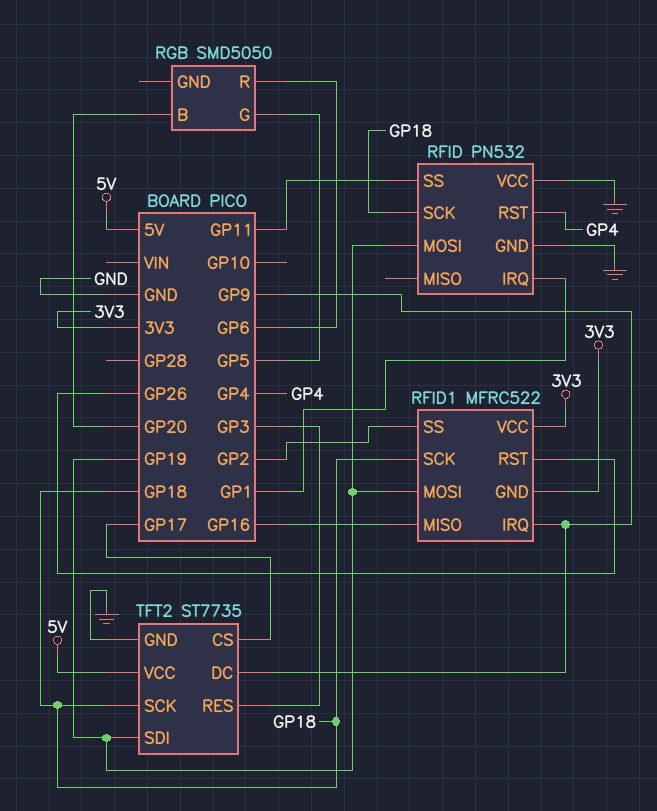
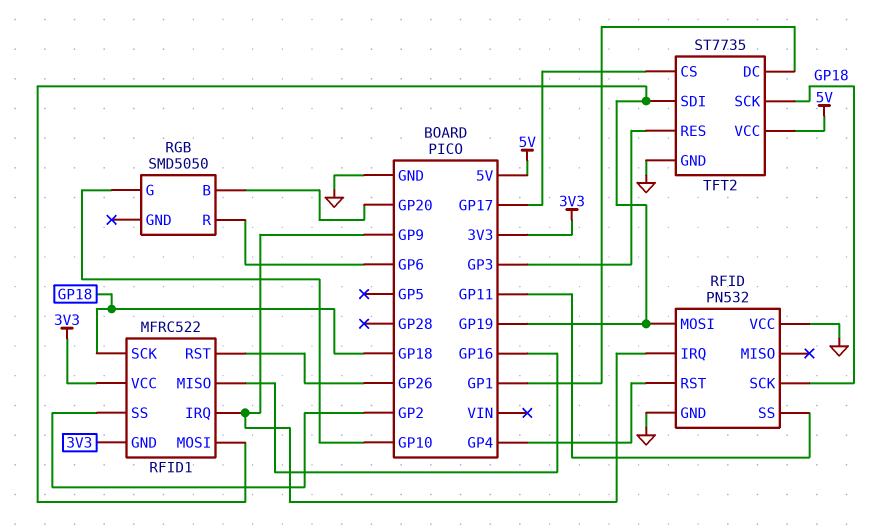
RFID pin IRQ: GP1 -> GP9
RGB pin G: GP5 -> GP10
TFT2 pin DC: GP9 -> GP1

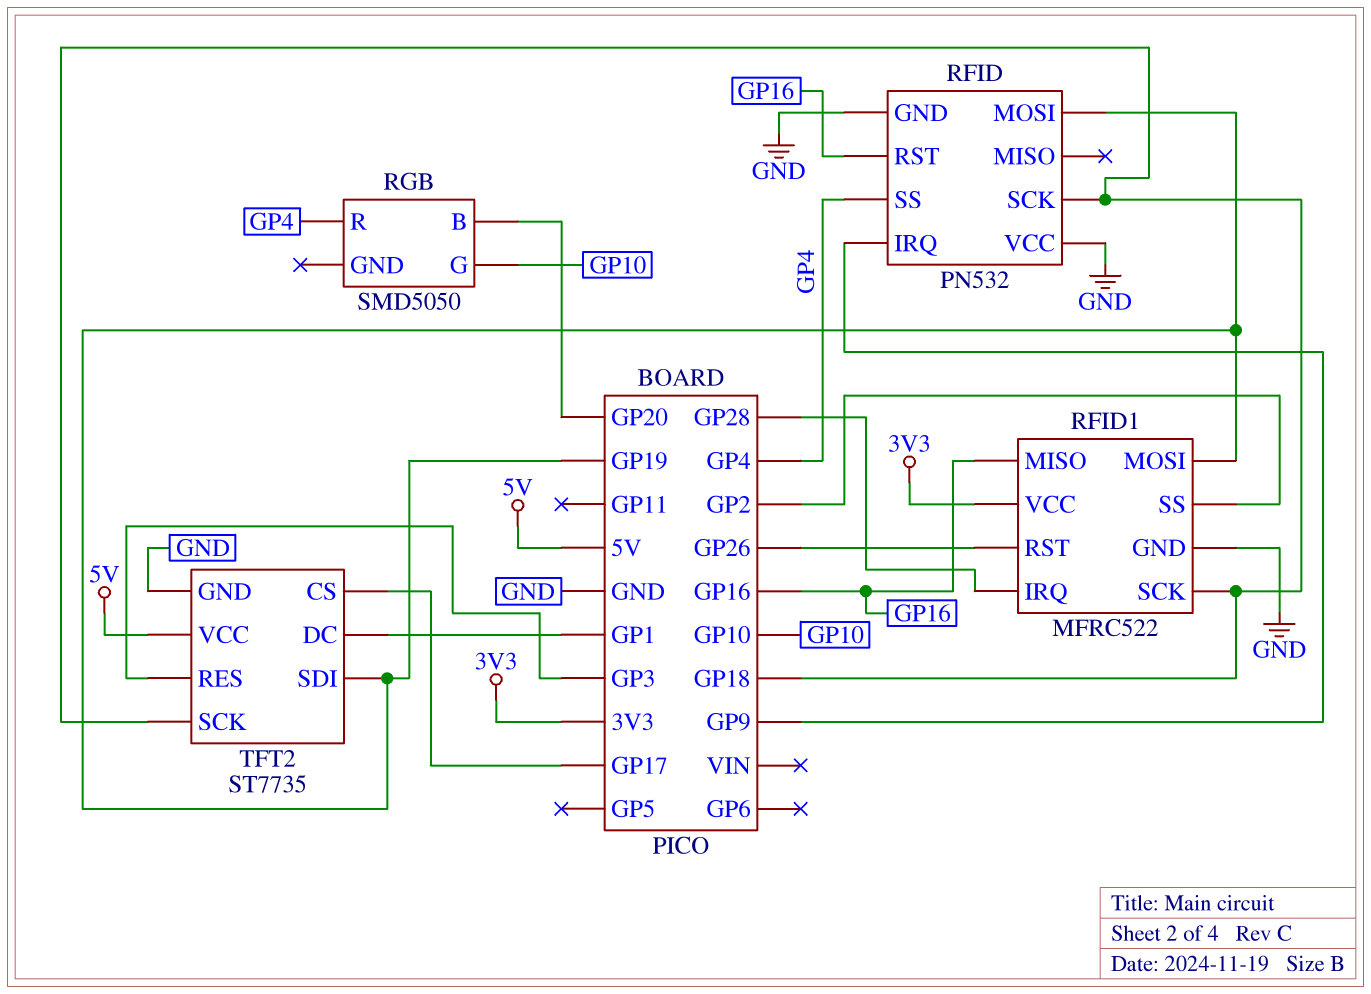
RFID pin RST: GP4 -> GP16
RFID pin SS: GP11 -> GP4
RFID1 pin GND: 3V3 -> GND
RFID1 pin IRQ: GP9 -> GP28
RGB pin R: GP6 -> GP4

